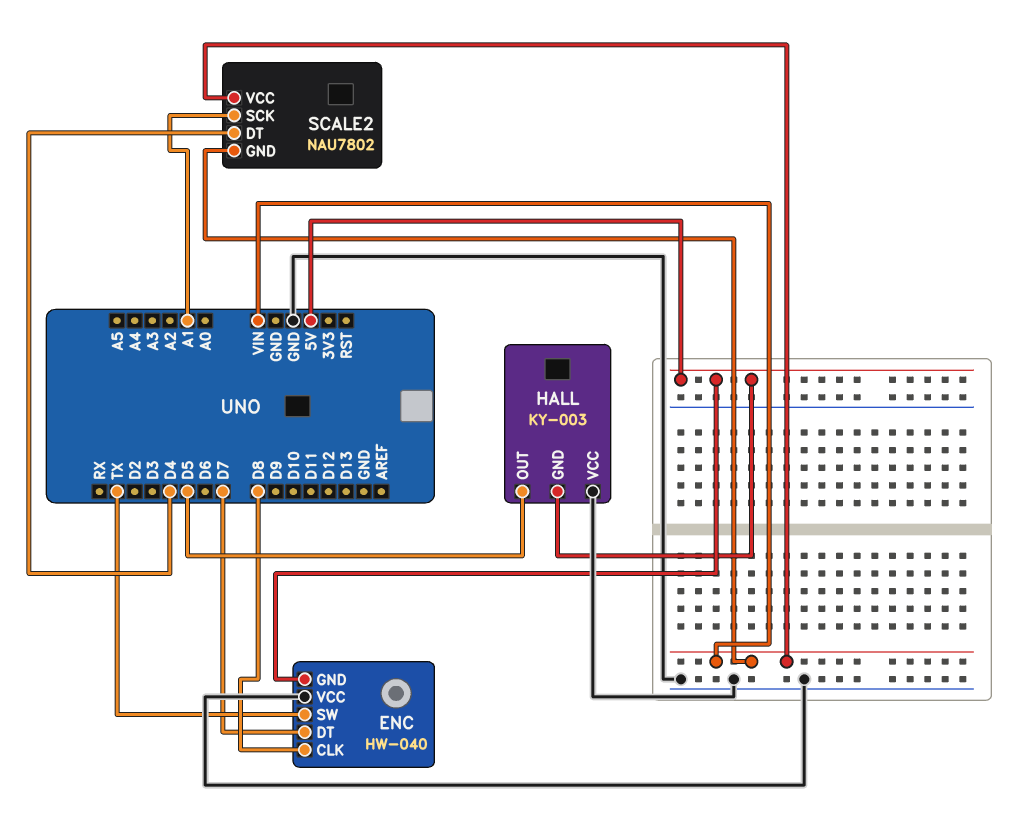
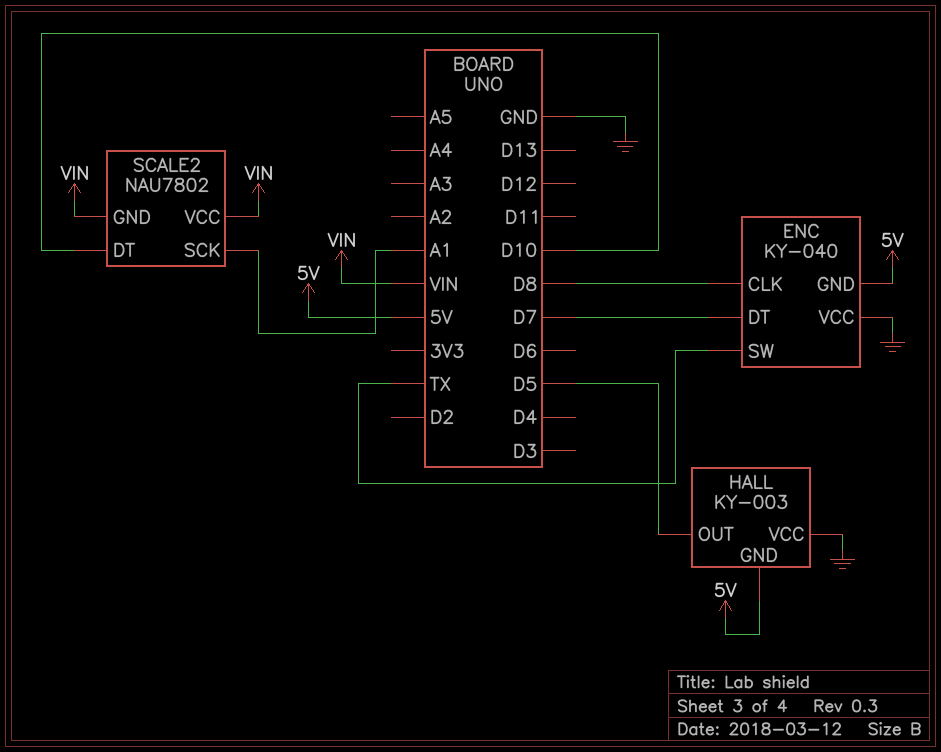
ENC: HW-040 -> KY-040
SCALE2 pin DT: D4 -> D10

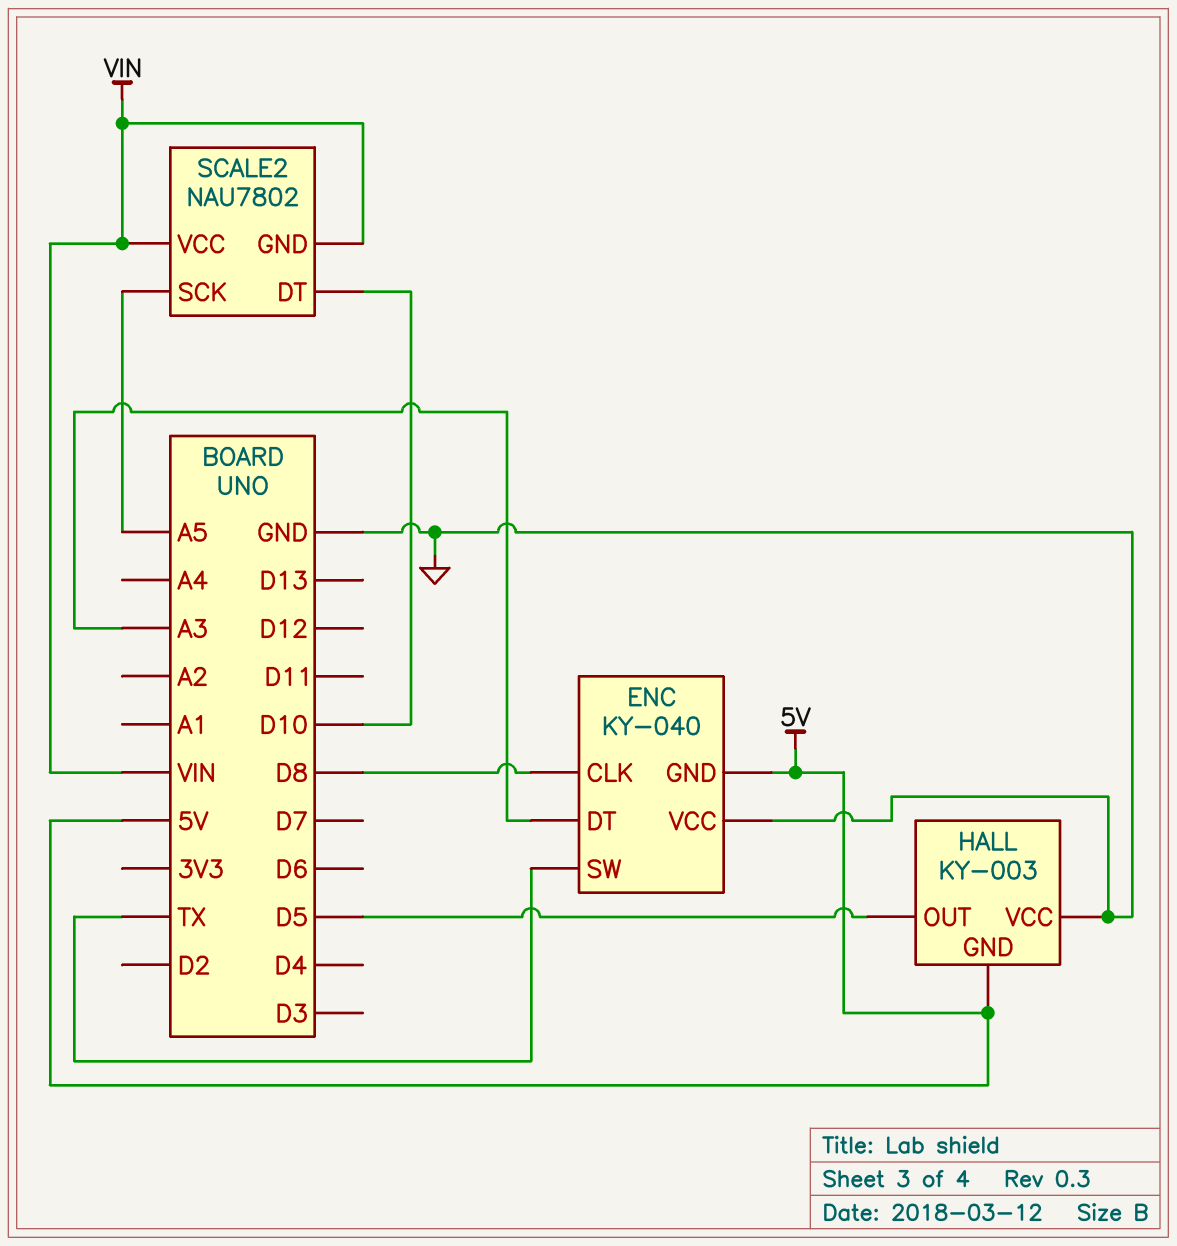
ENC pin DT: D7 -> A3
SCALE2 pin SCK: A1 -> A5

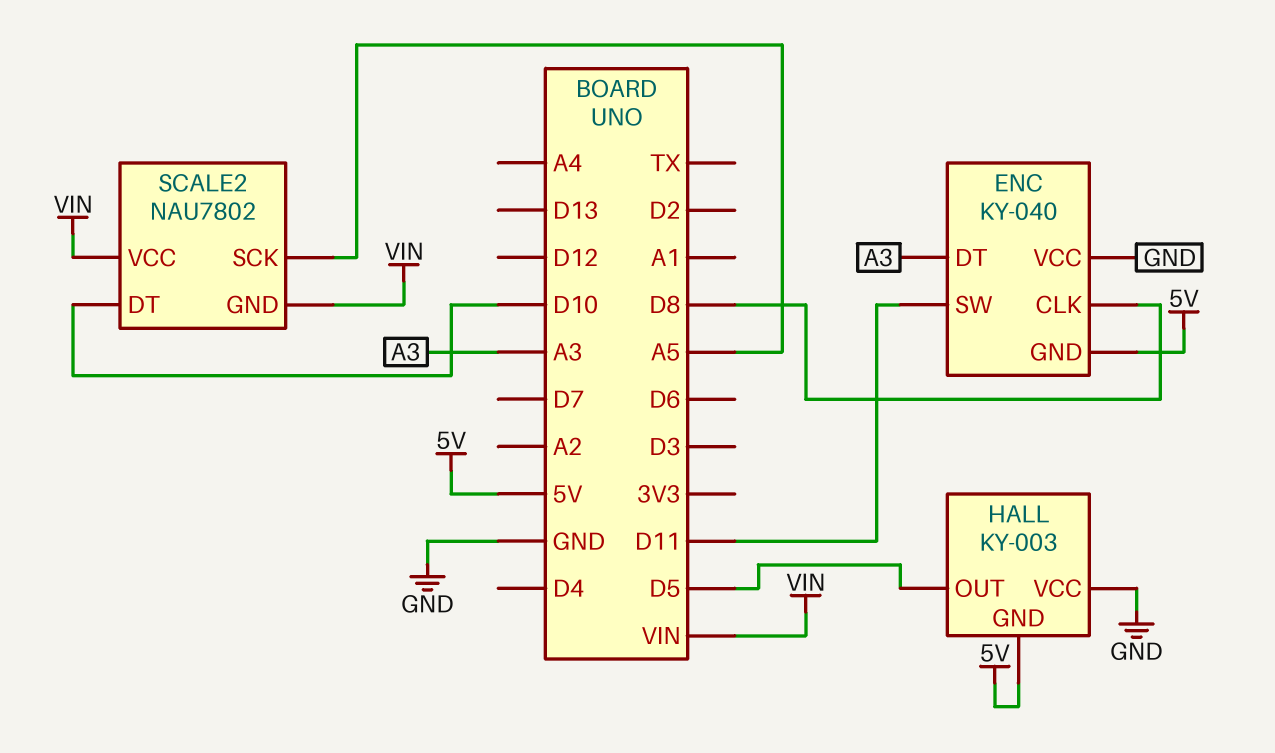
ENC pin SW: TX -> D11

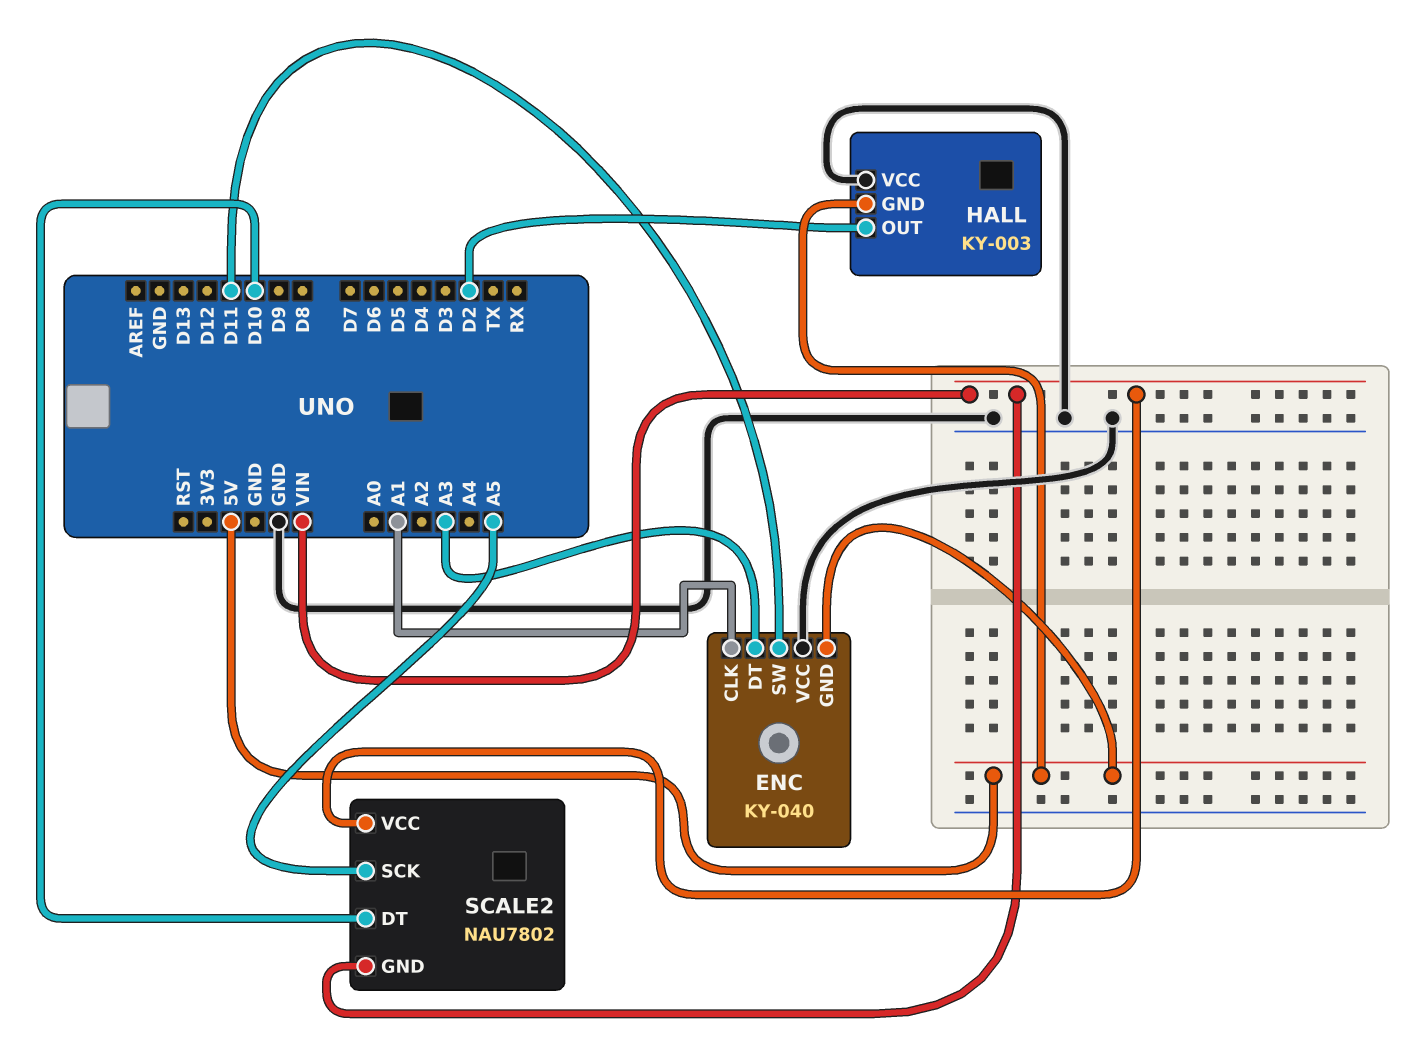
ENC pin CLK: D8 -> A1
HALL pin OUT: D5 -> D2

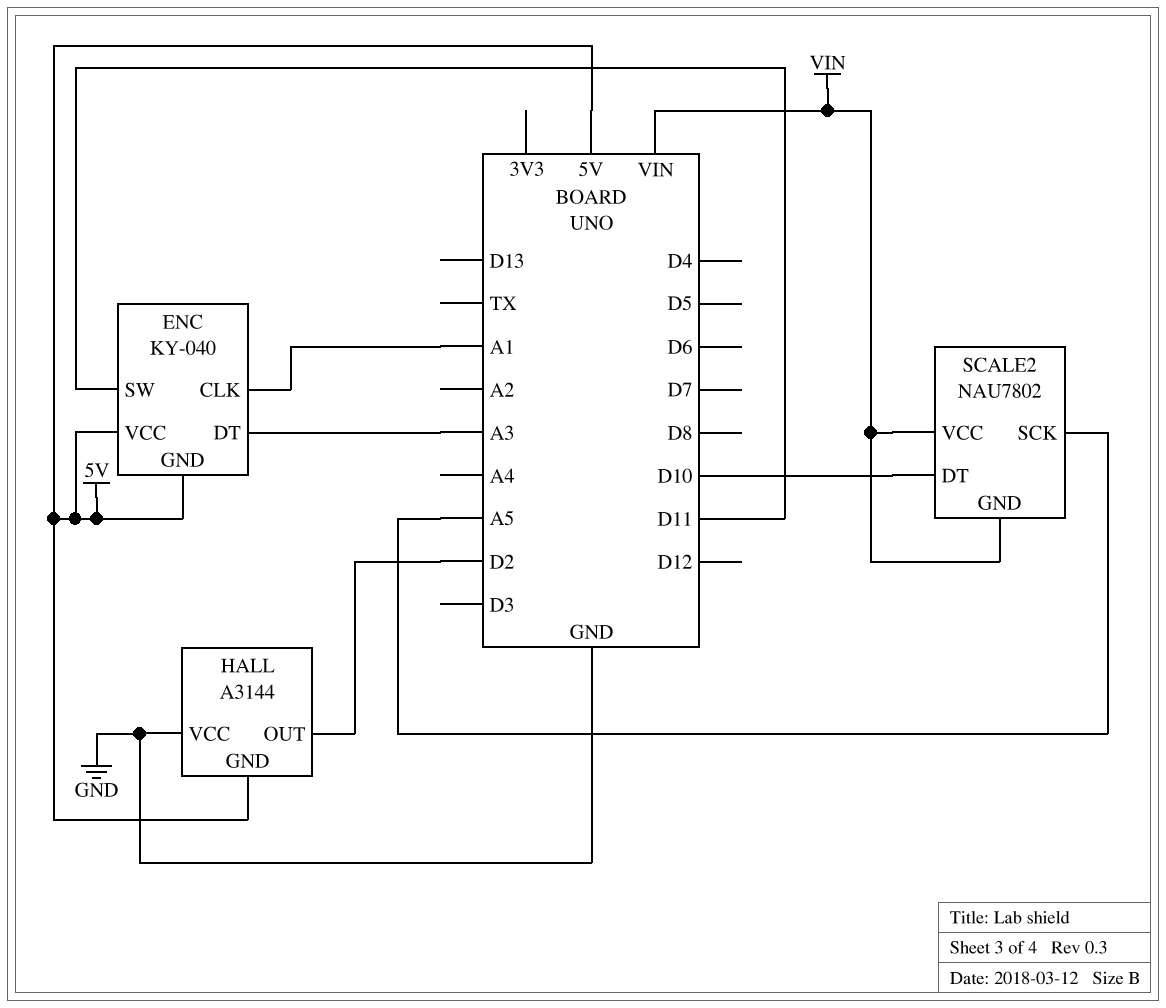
ENC pin VCC: GND -> 5V
HALL: KY-003 -> A3144

